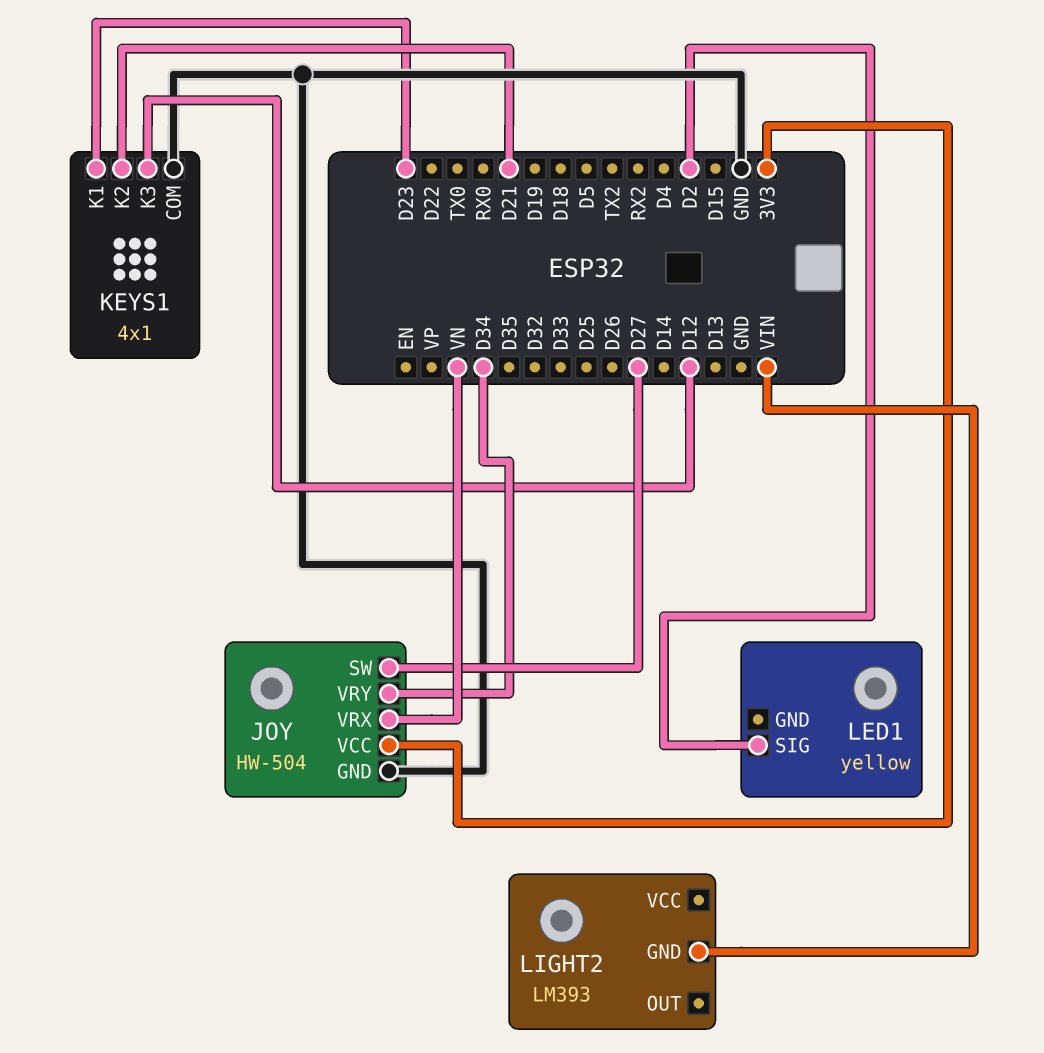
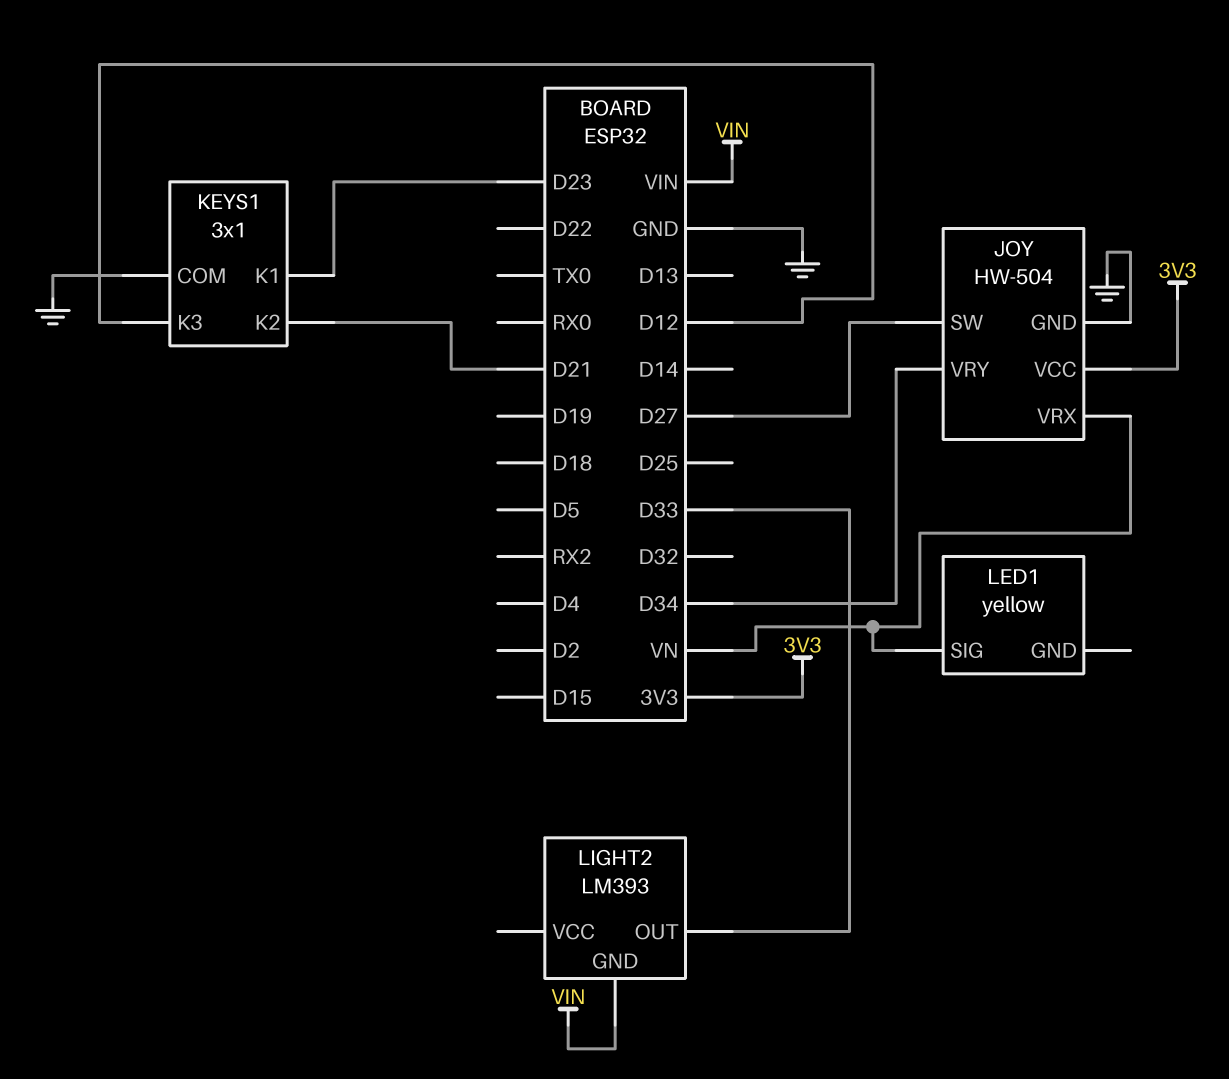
KEYS1: 4x1 -> 3x1
LED1 pin SIG: D2 -> VN
LIGHT2 pin OUT: none -> D33

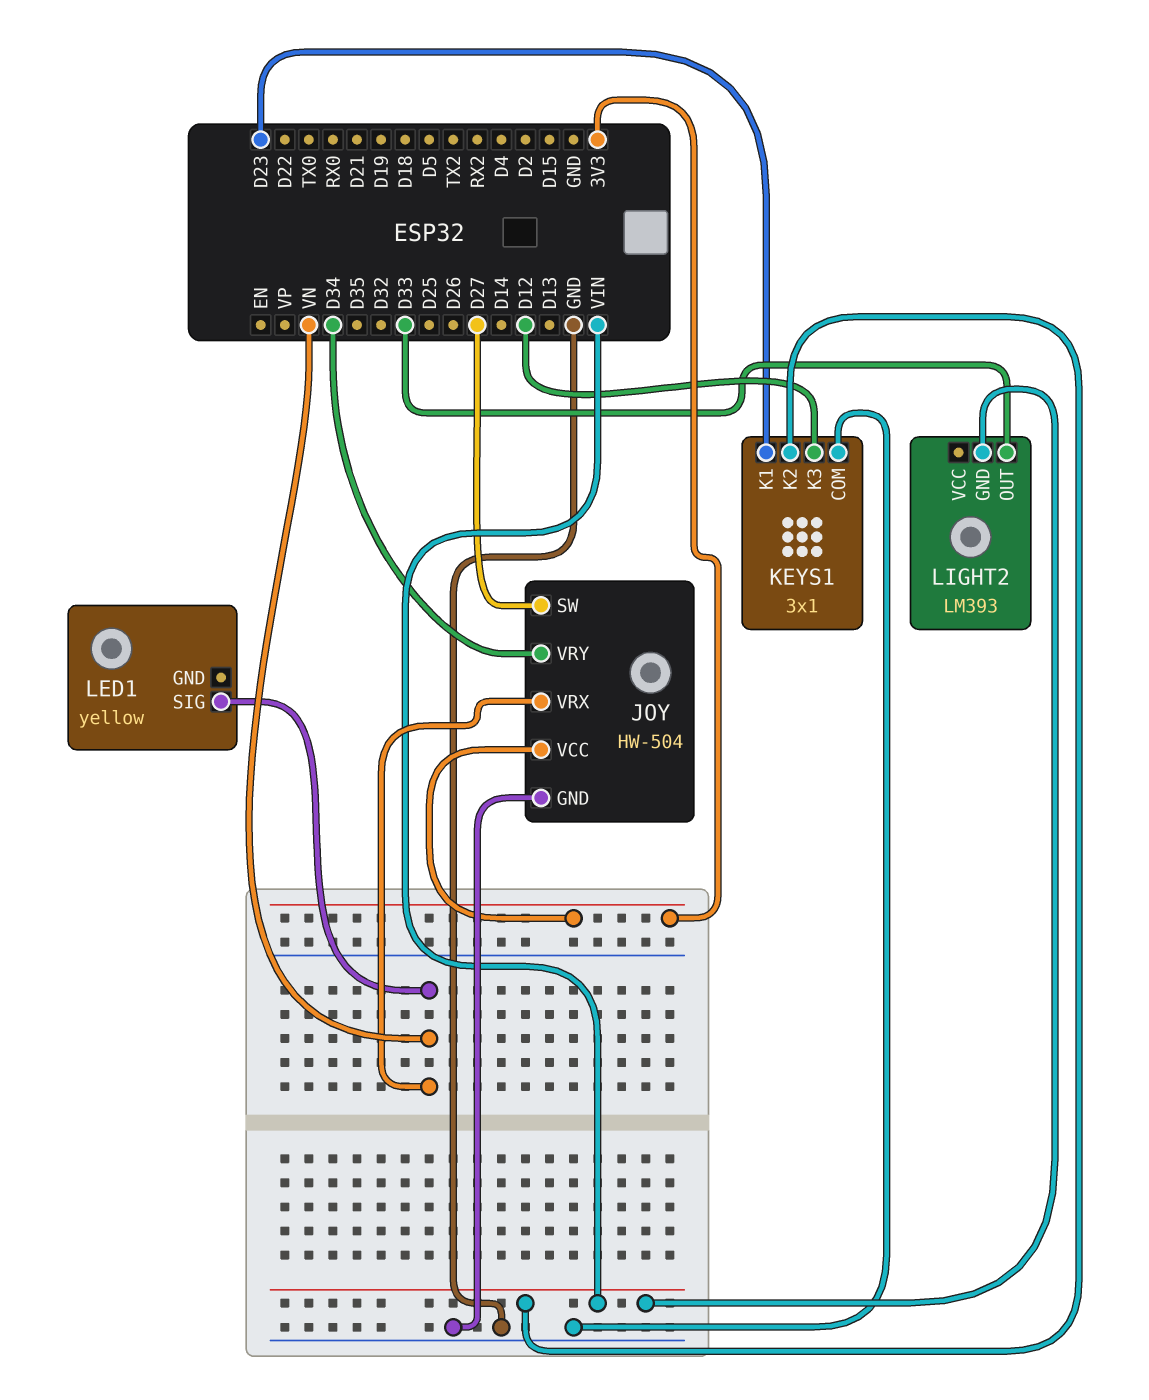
KEYS1 pin K2: D21 -> VIN

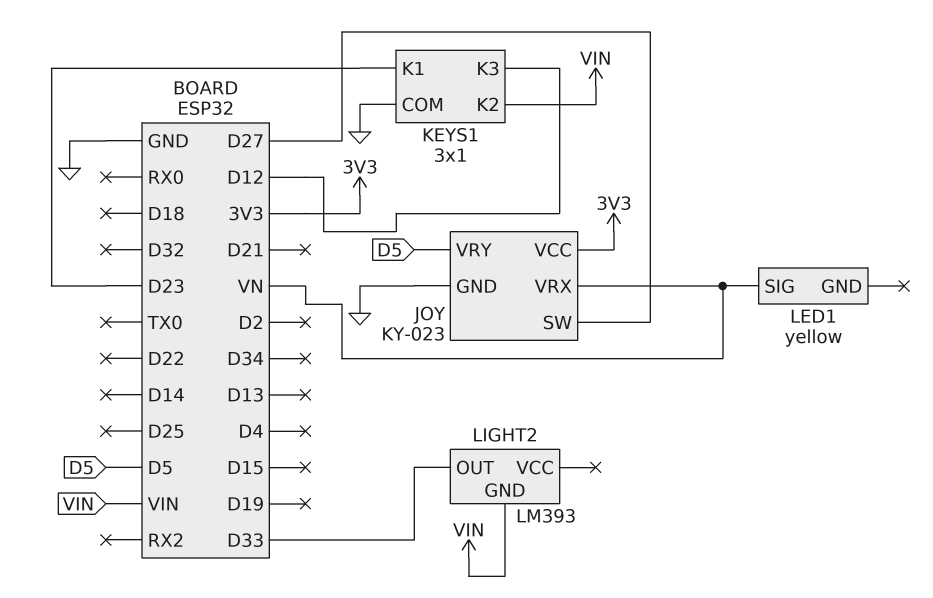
JOY: HW-504 -> KY-023
JOY pin VRY: D34 -> D5

